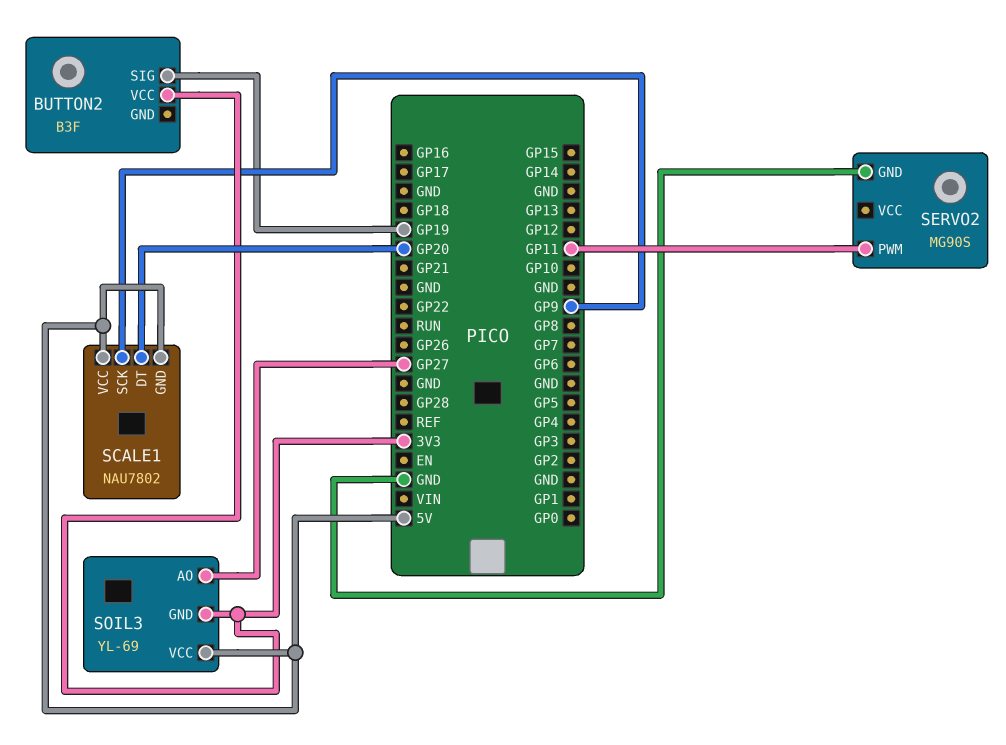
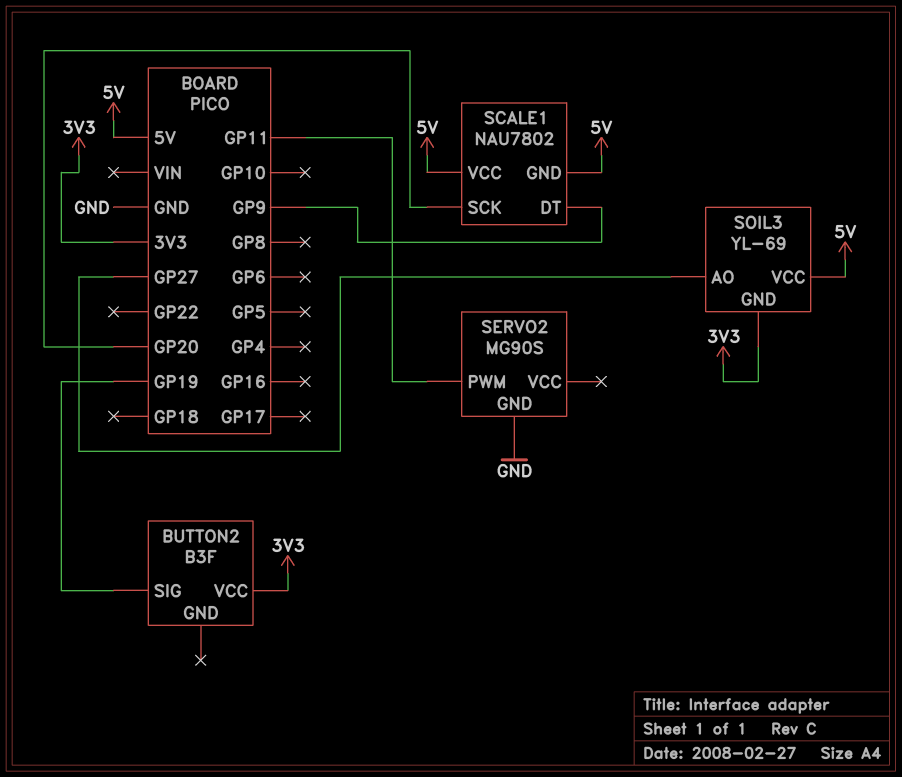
SCALE1 pin DT: GP20 -> GP9
SCALE1 pin SCK: GP9 -> GP20

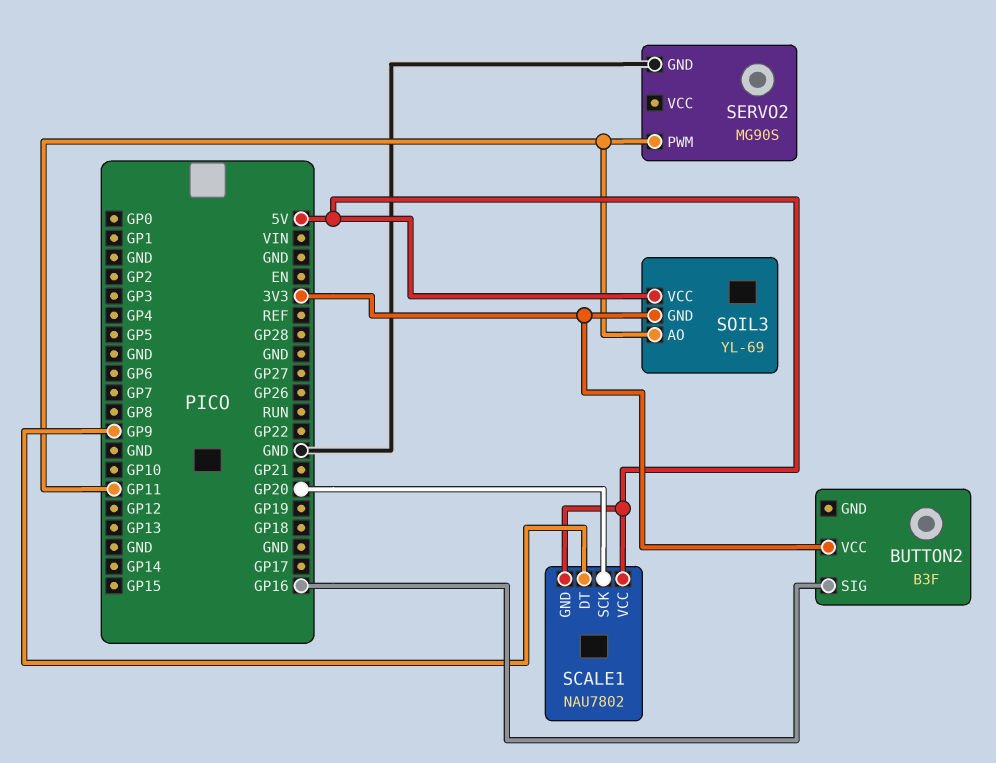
BUTTON2 pin SIG: GP19 -> GP16
SOIL3 pin AO: GP27 -> GP11

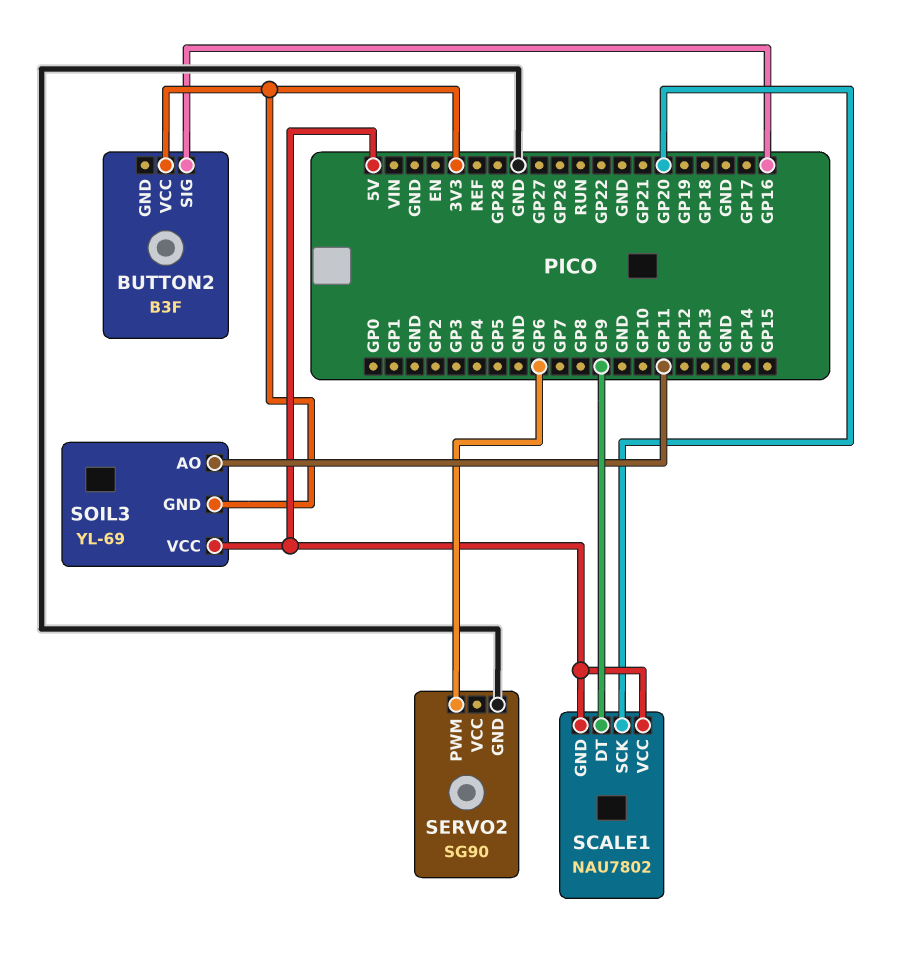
SERVO2: MG90S -> SG90
SERVO2 pin PWM: GP11 -> GP6

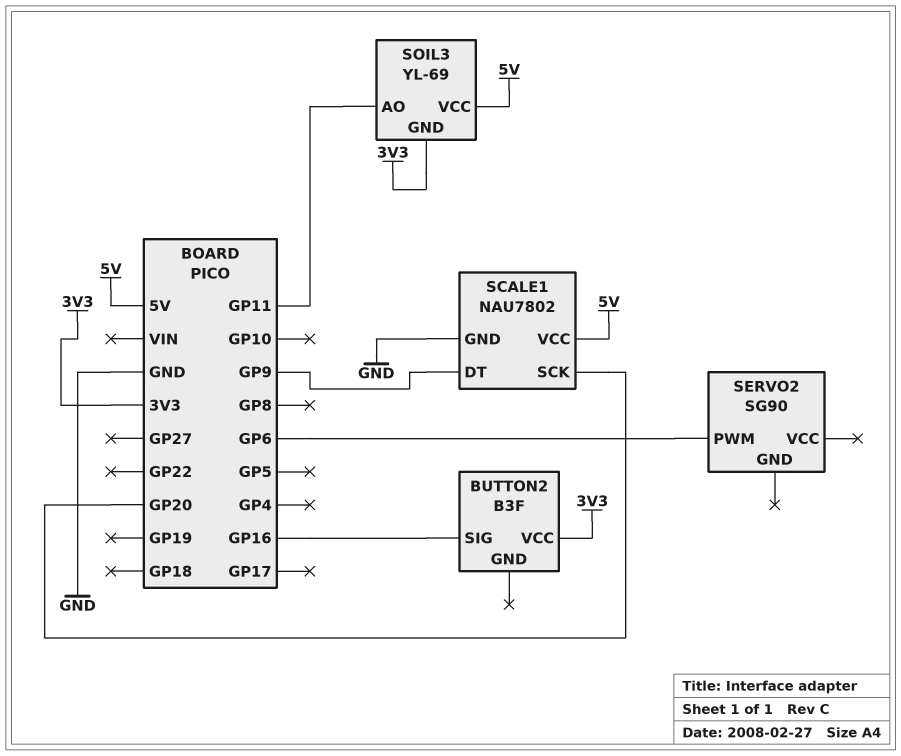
SCALE1 pin GND: 5V -> GND
SERVO2 pin GND: GND -> none

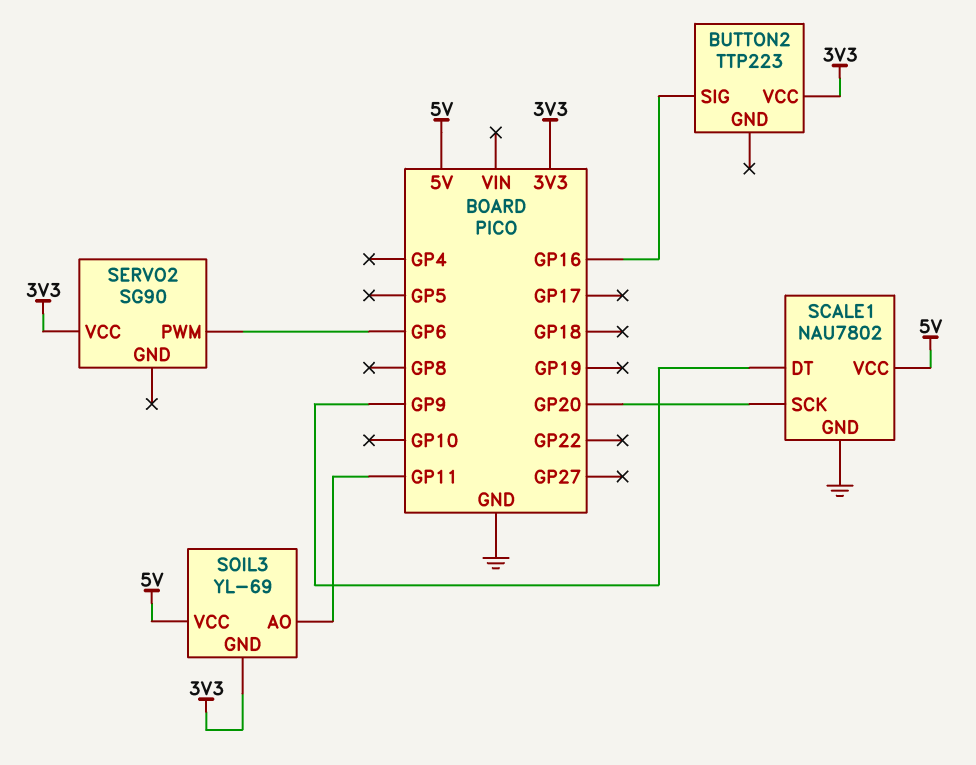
BUTTON2: B3F -> TTP223
SERVO2 pin VCC: none -> 3V3

